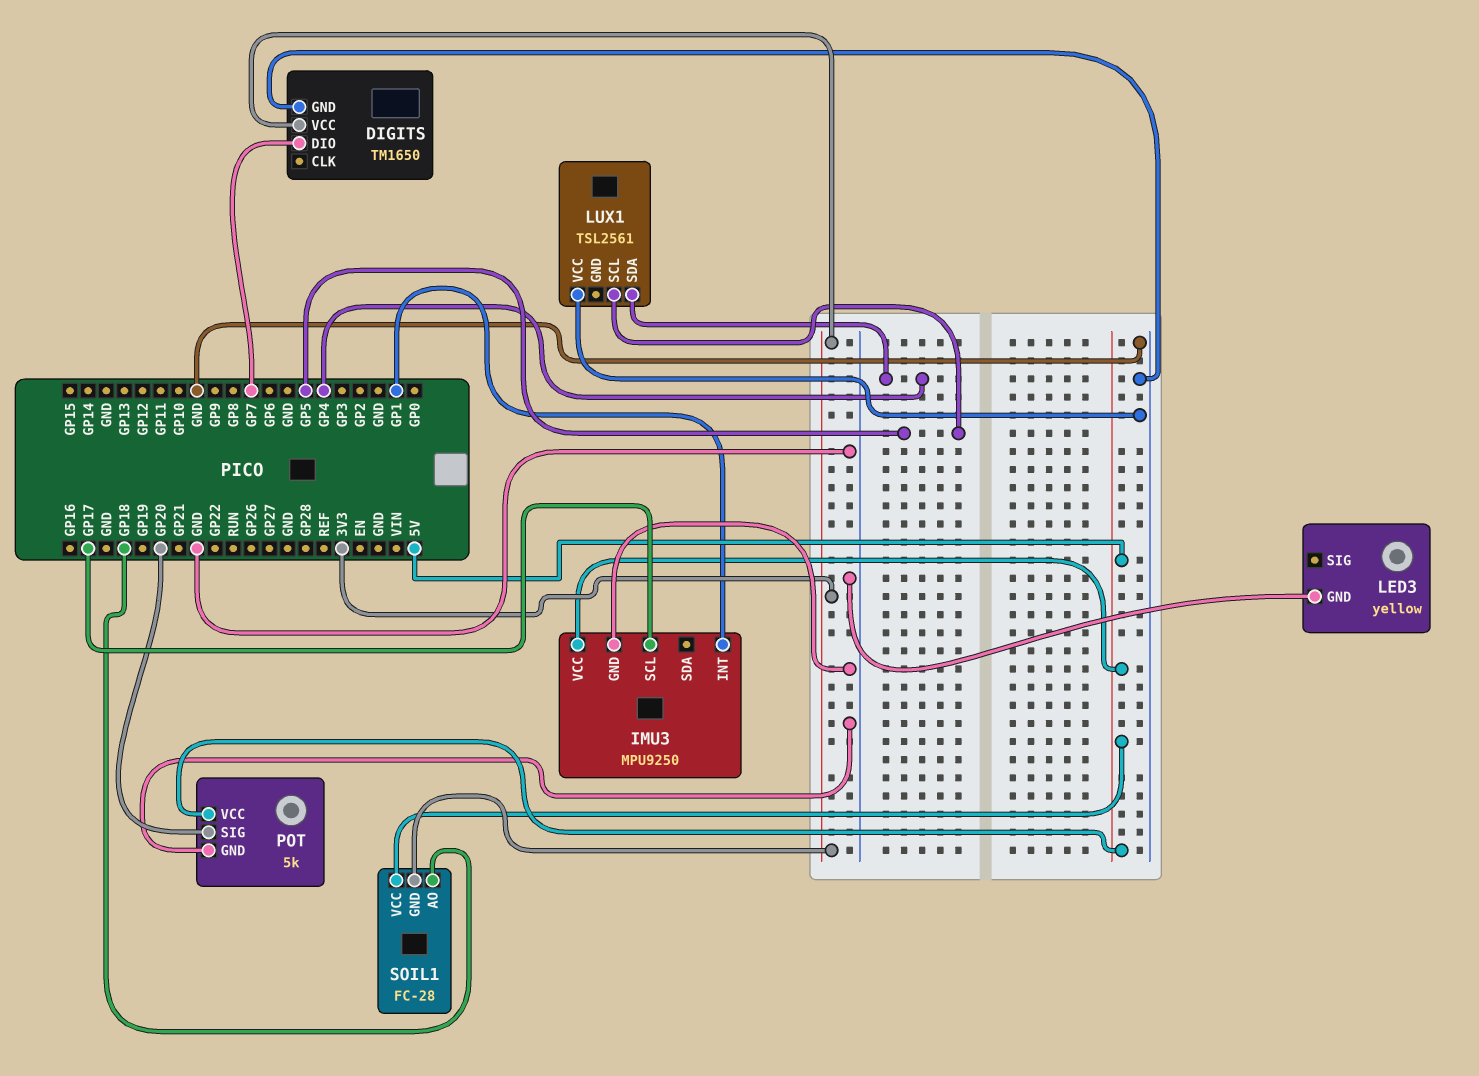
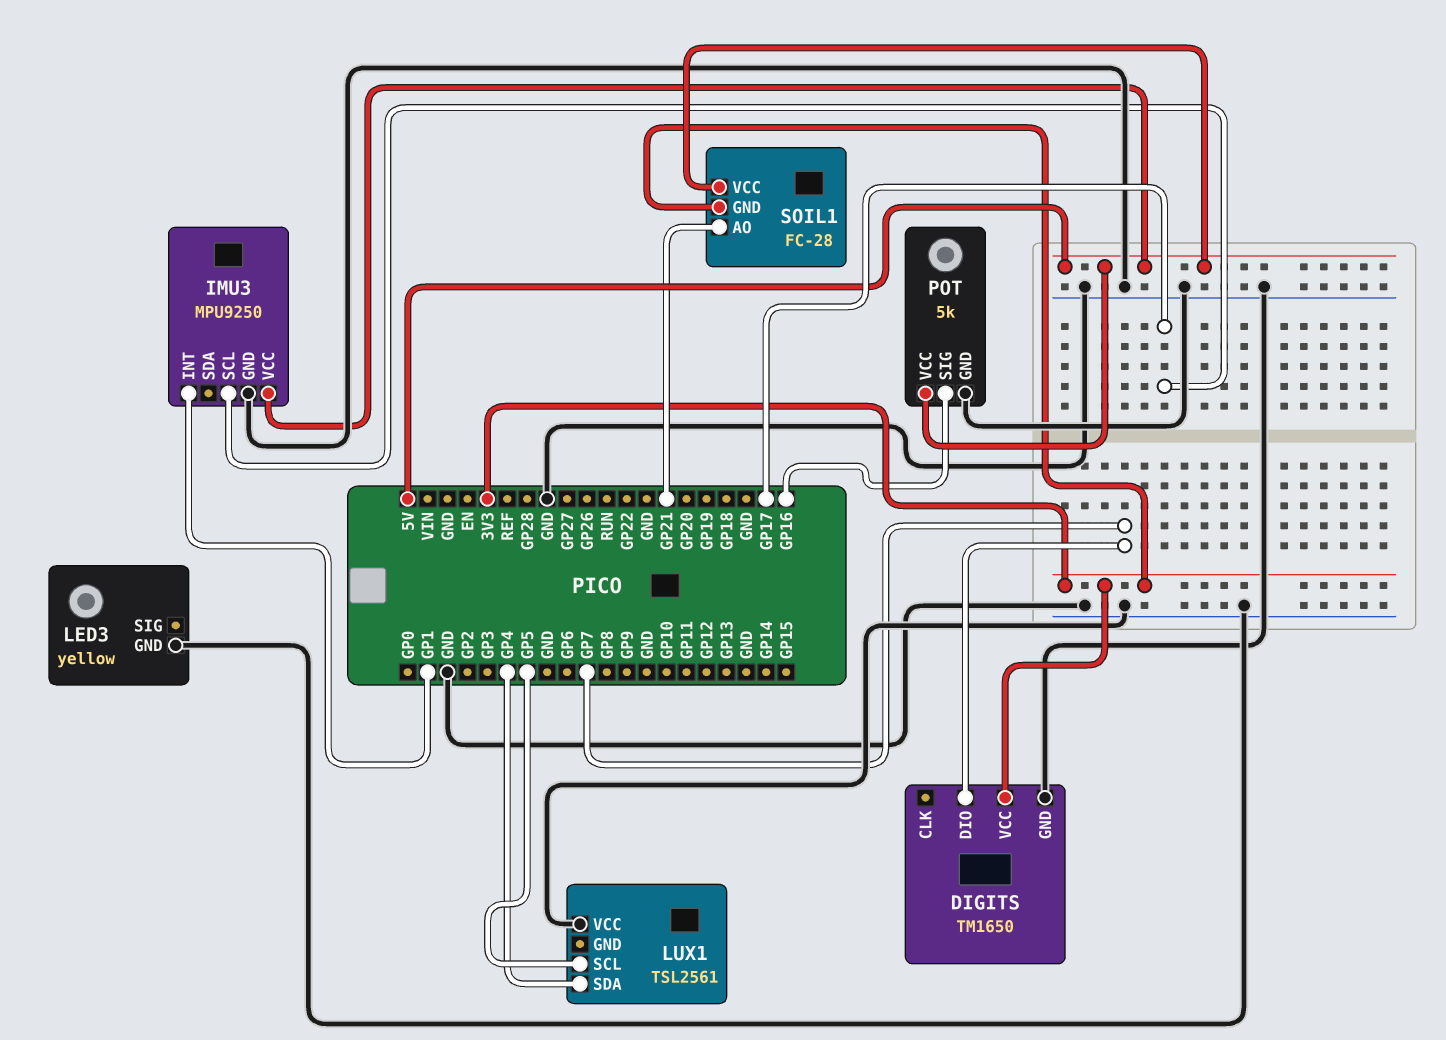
POT pin SIG: GP20 -> GP16
SOIL1 pin AO: GP18 -> GP21

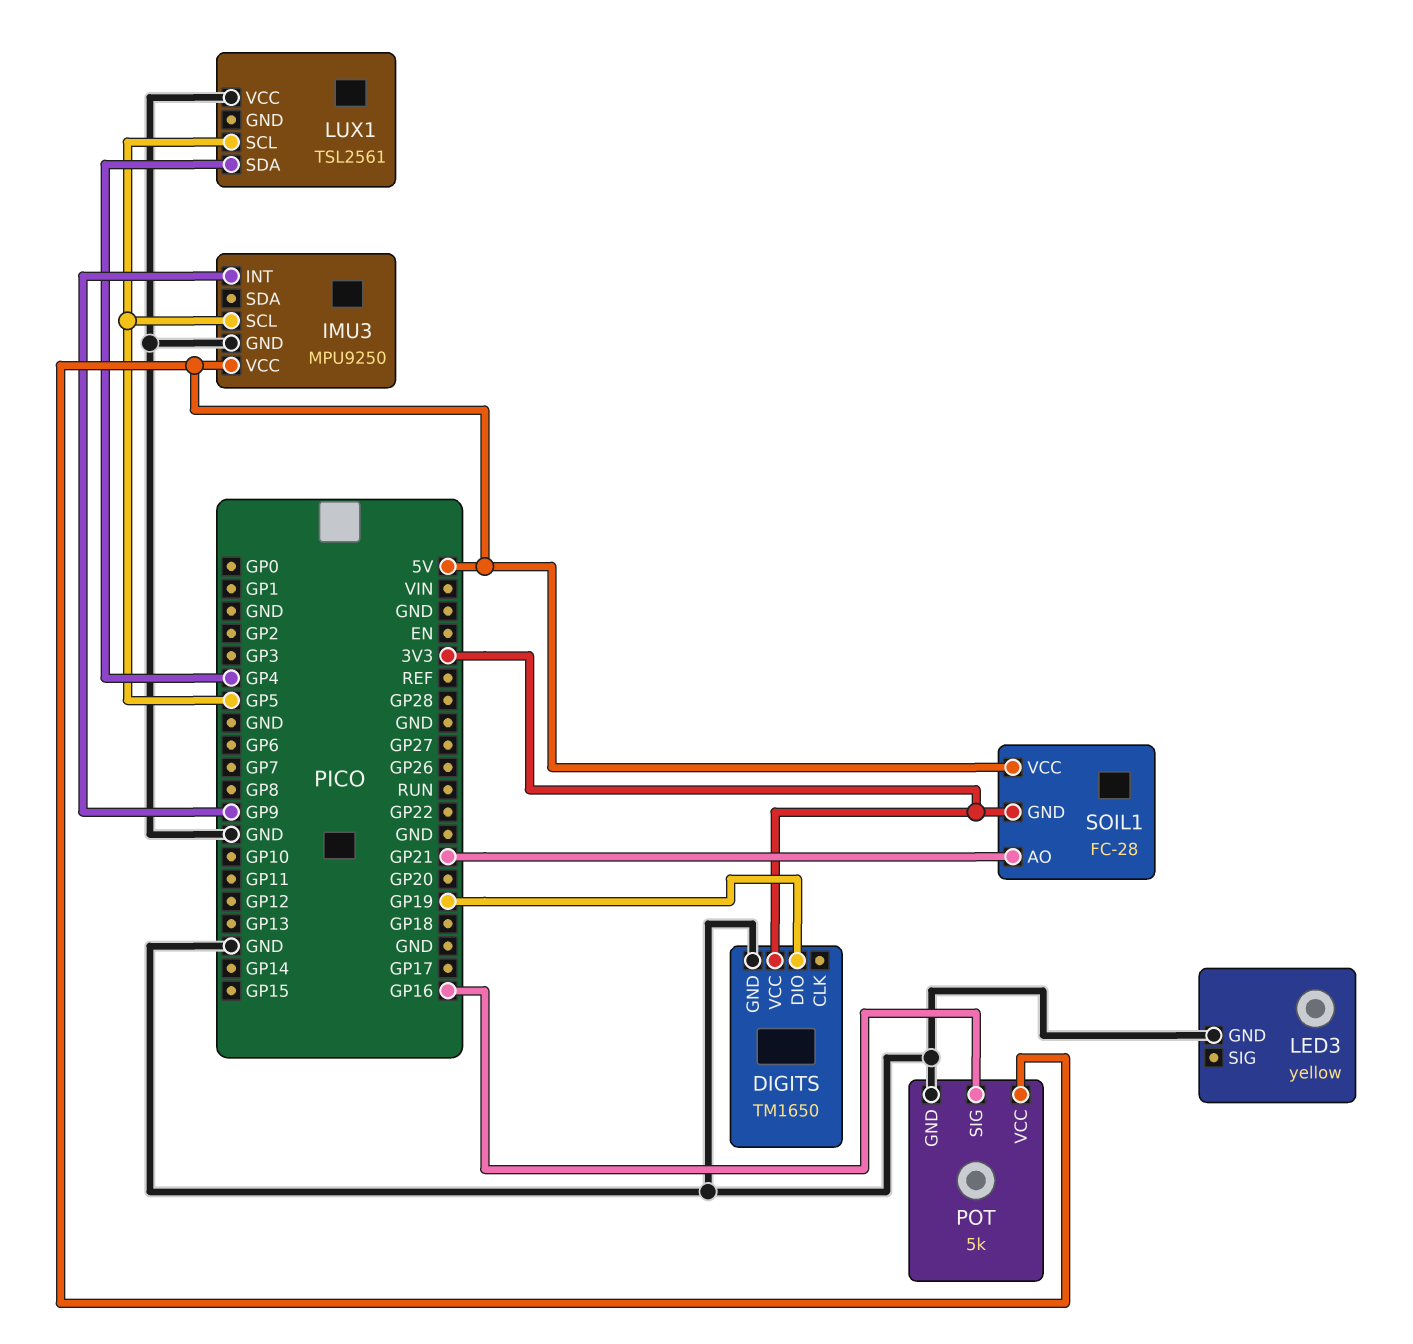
DIGITS pin DIO: GP7 -> GP19
IMU3 pin INT: GP1 -> GP9
IMU3 pin SCL: GP17 -> GP5

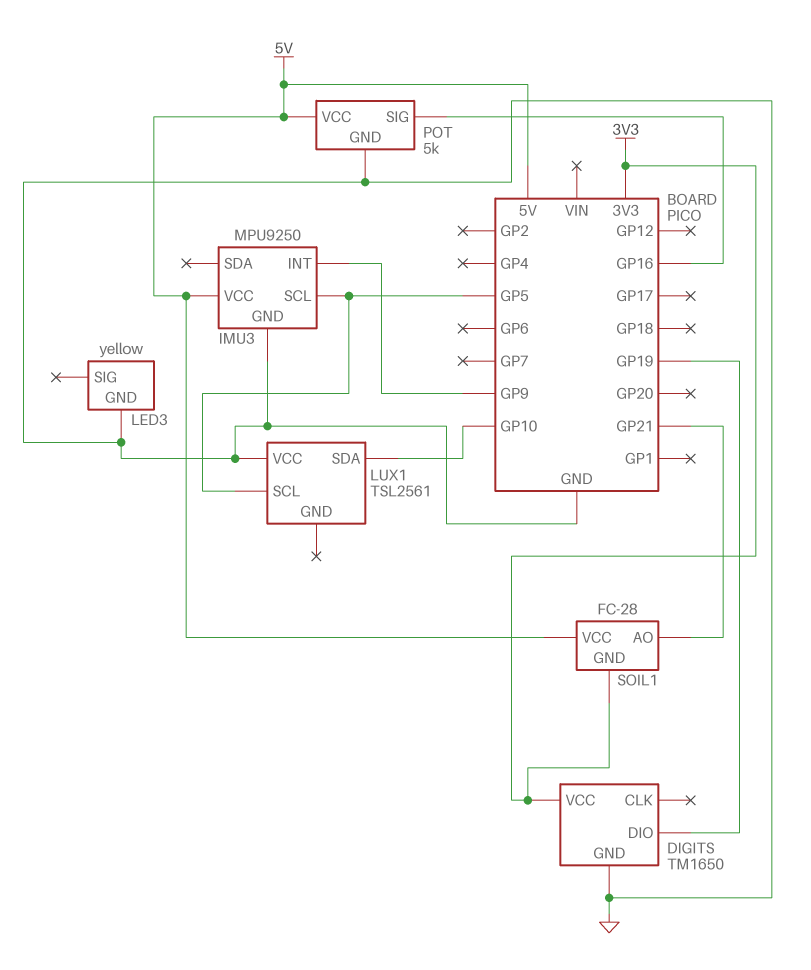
LUX1 pin SDA: GP4 -> GP10

